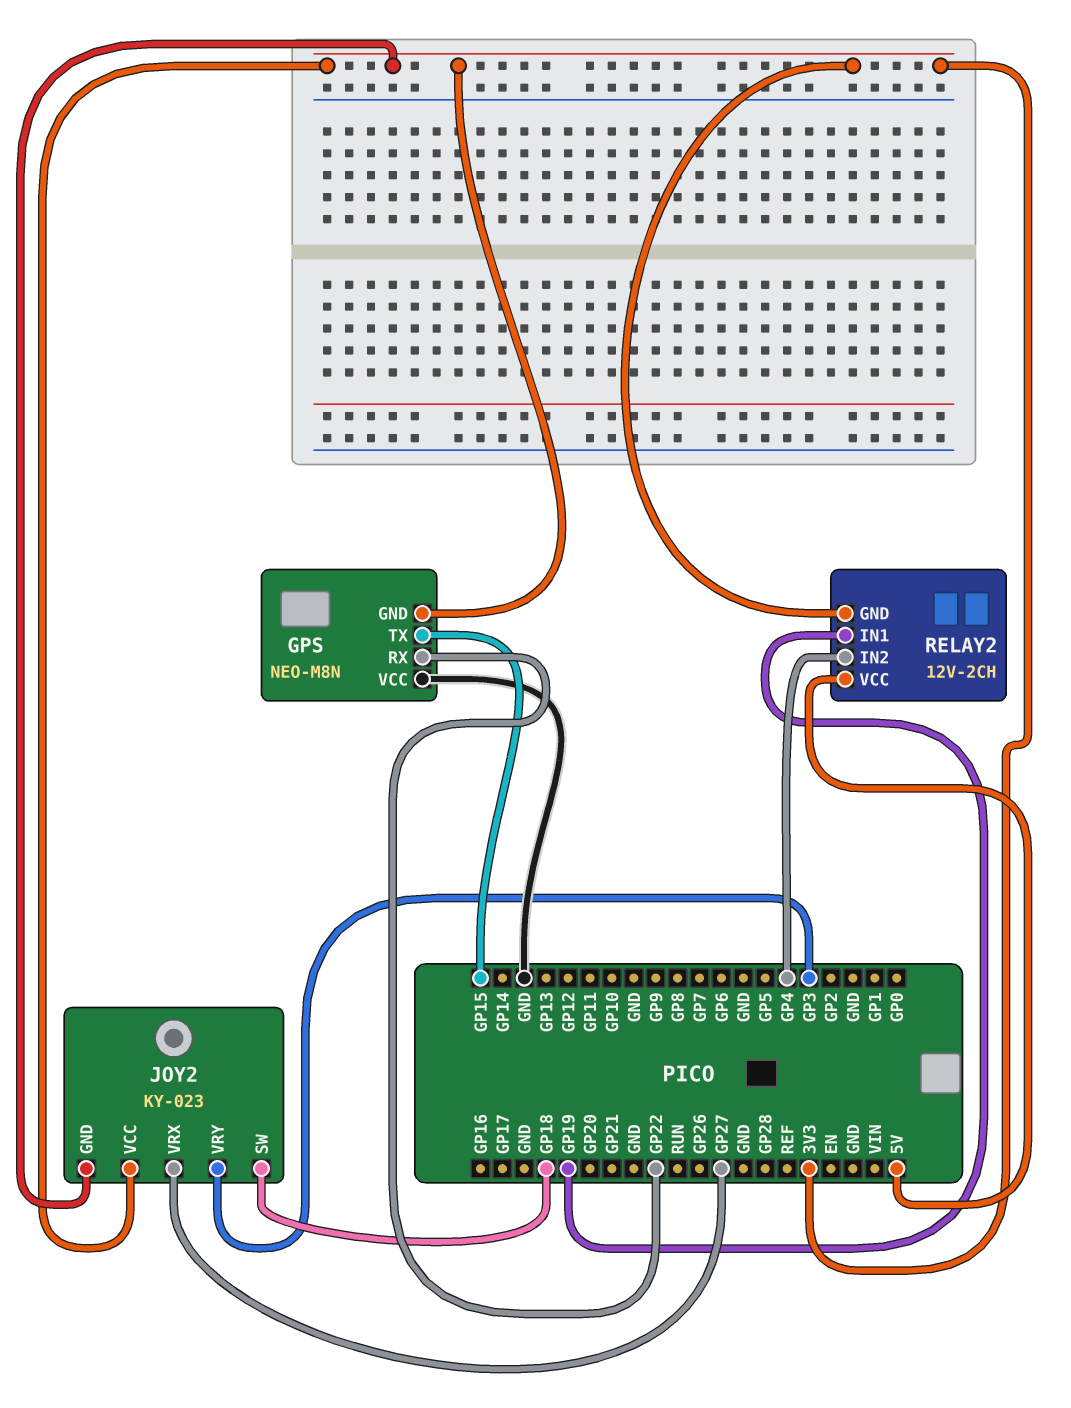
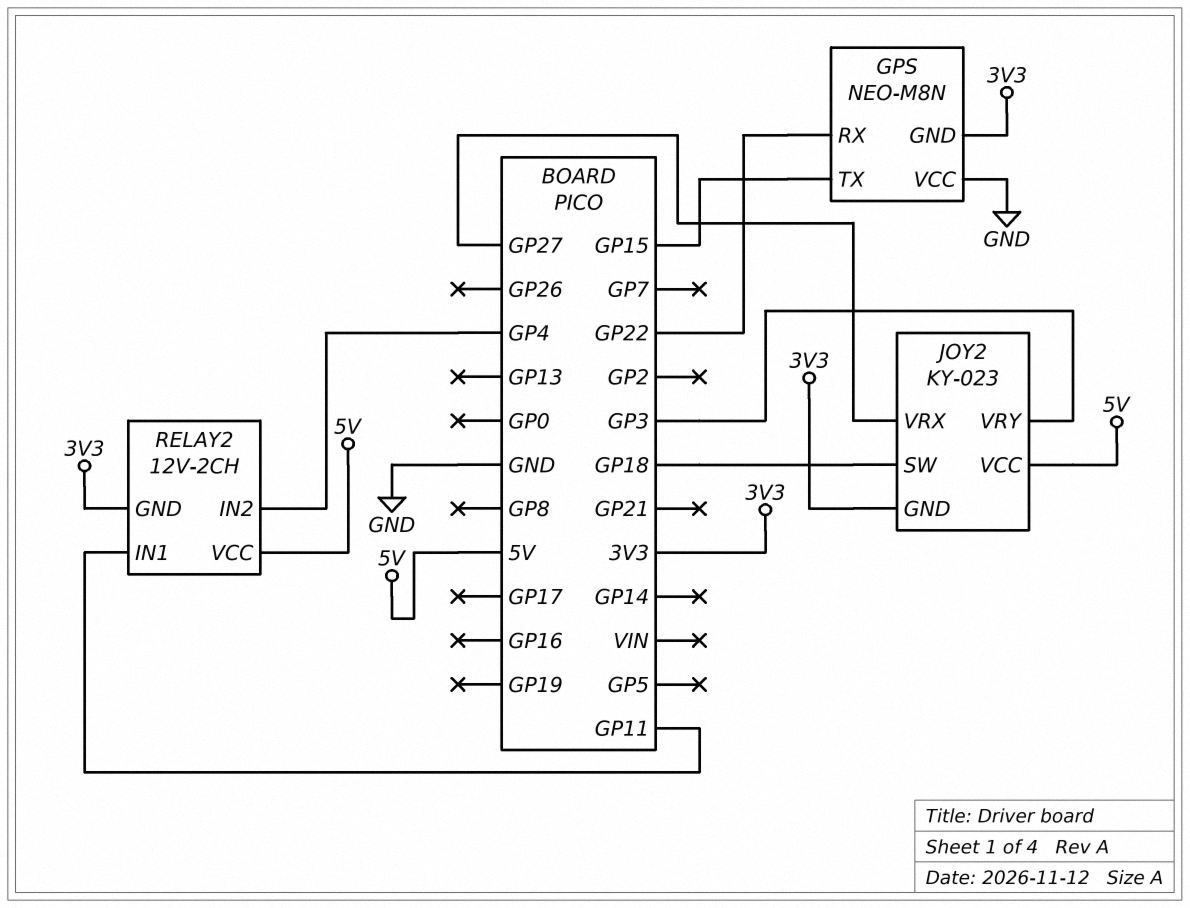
JOY2 pin VCC: 3V3 -> 5V
RELAY2 pin IN1: GP19 -> GP11

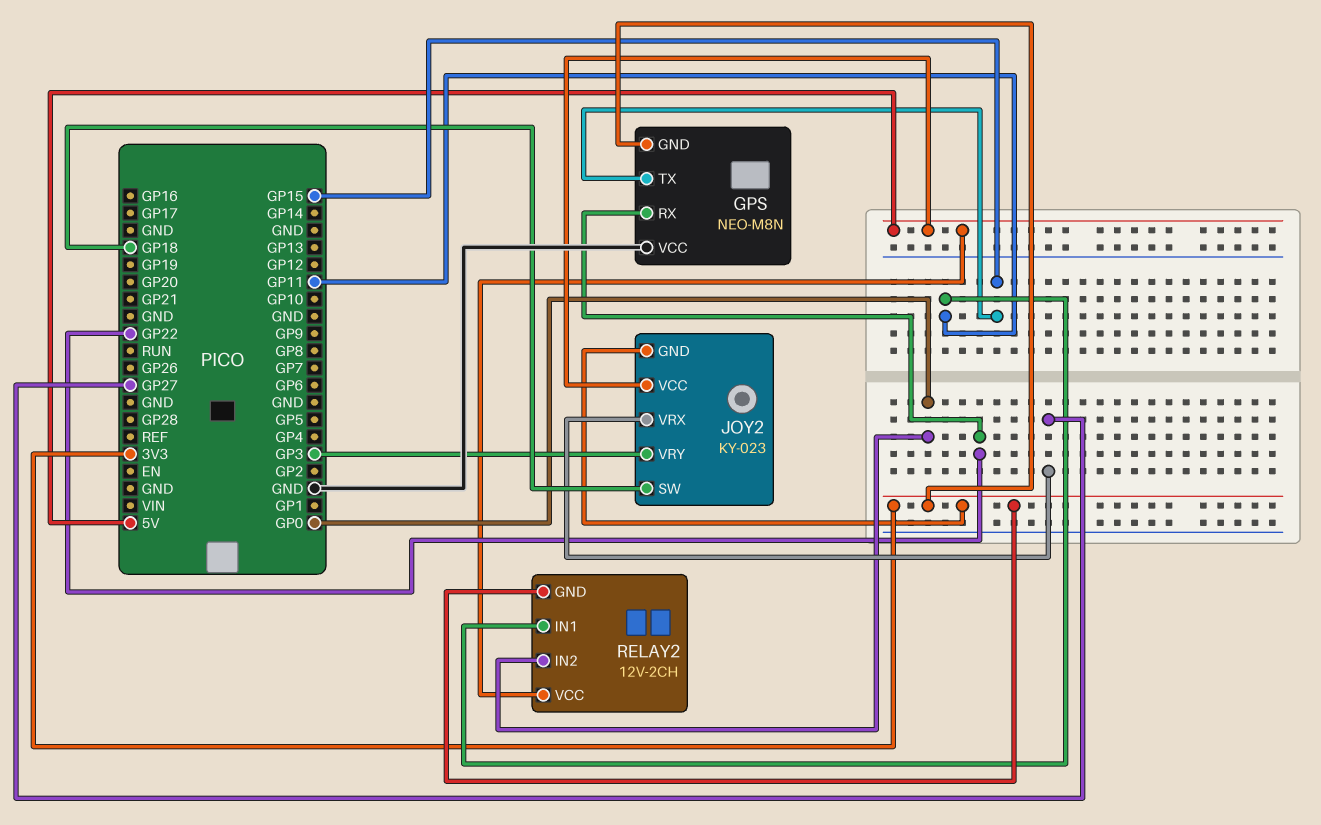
RELAY2 pin IN2: GP4 -> GP0

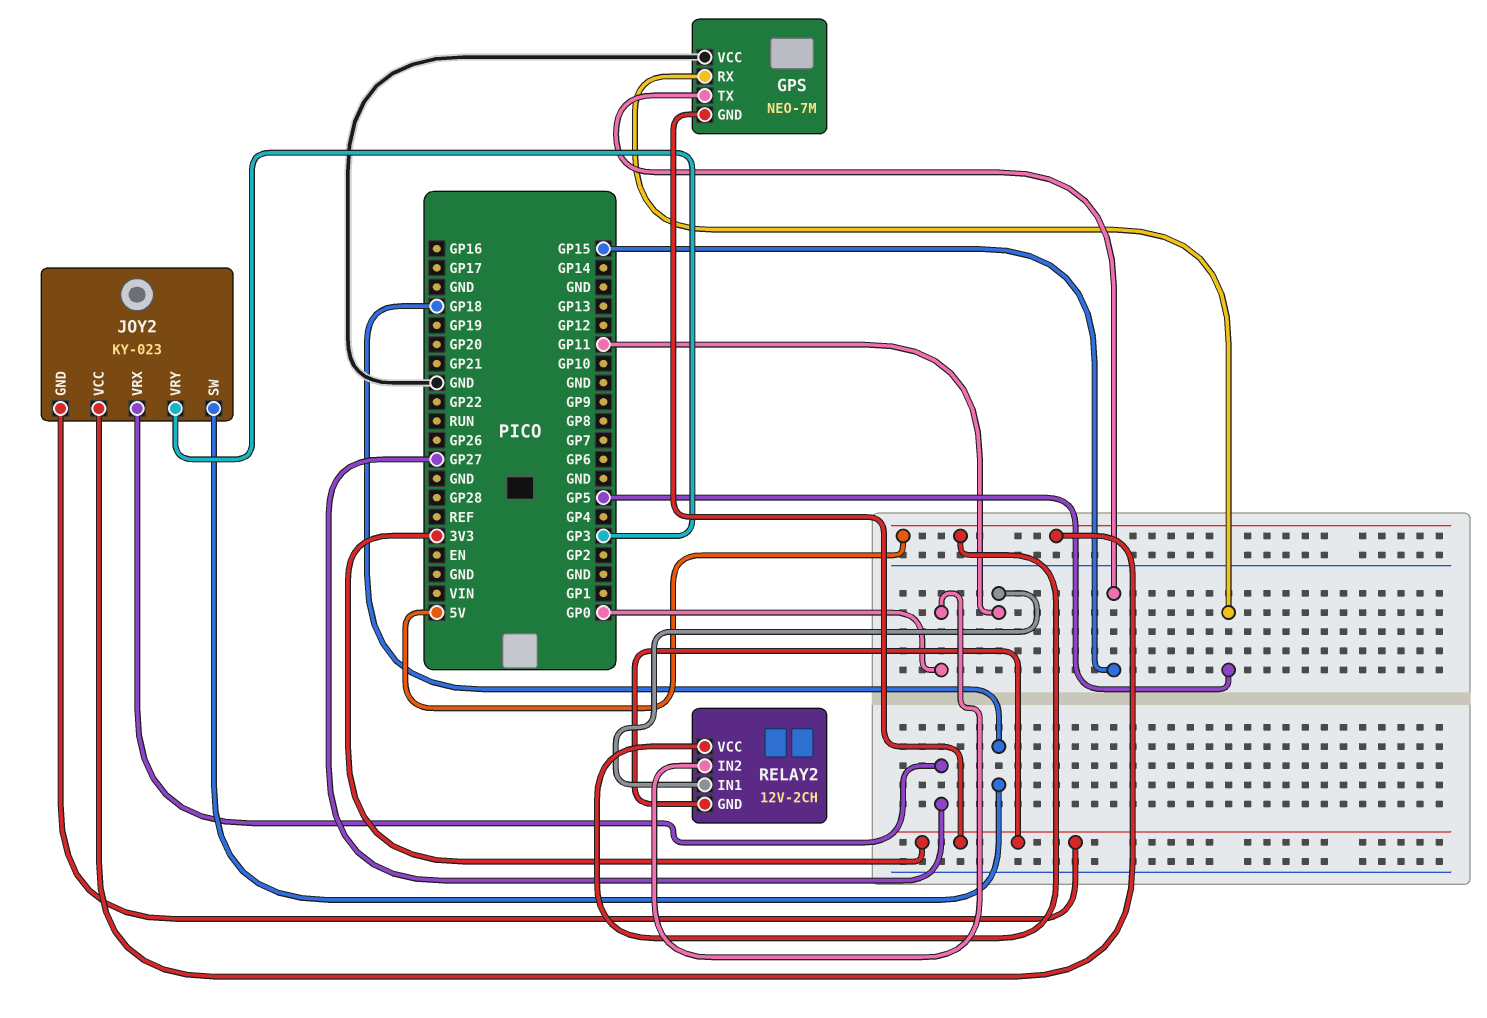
GPS: NEO-M8N -> NEO-7M
GPS pin RX: GP22 -> GP5

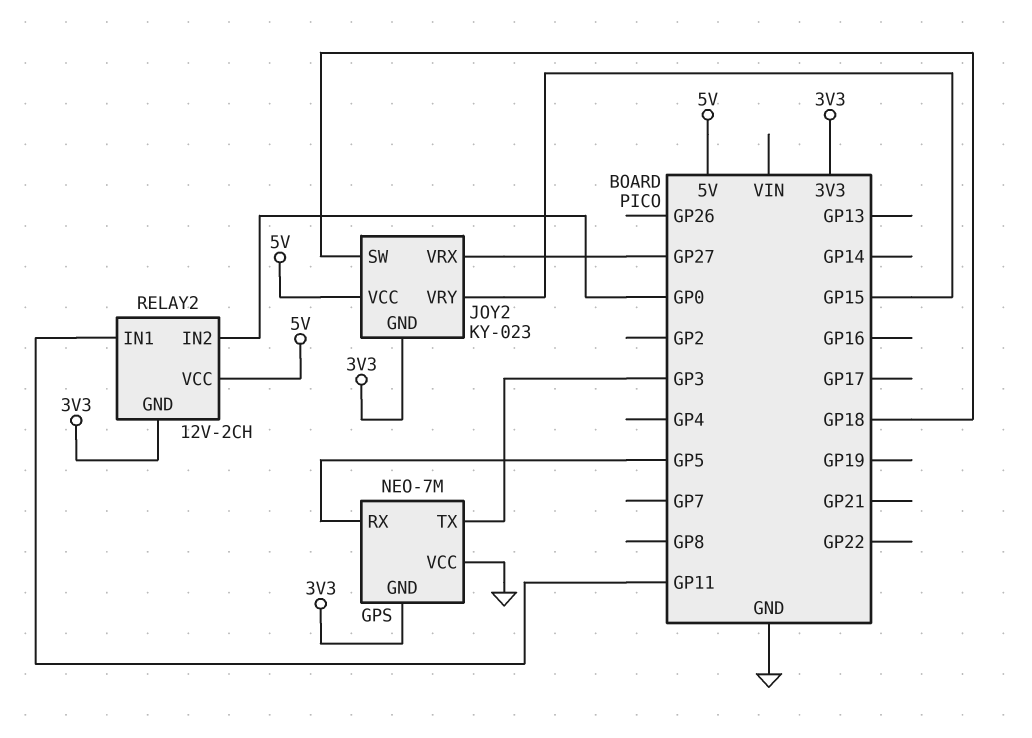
GPS pin TX: GP15 -> GP3
JOY2 pin VRY: GP3 -> GP15

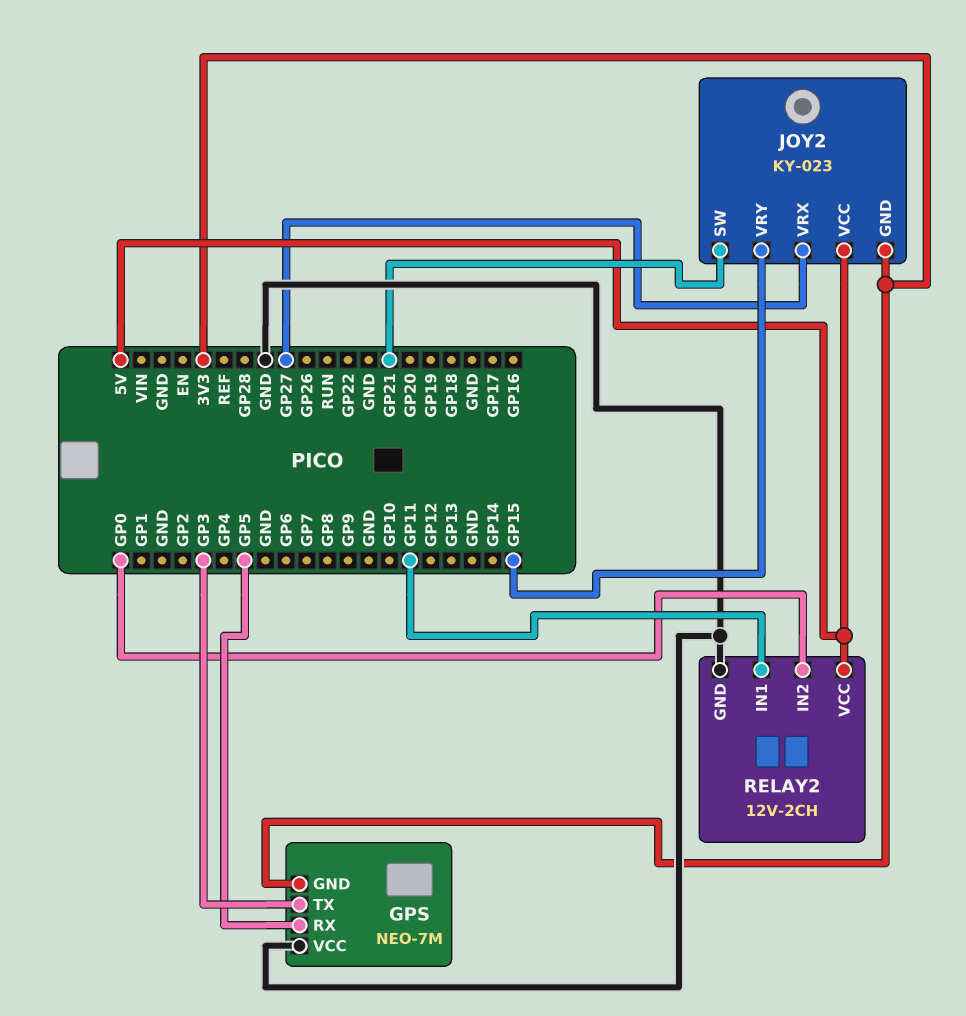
JOY2 pin SW: GP18 -> GP21
RELAY2 pin GND: 3V3 -> GND

